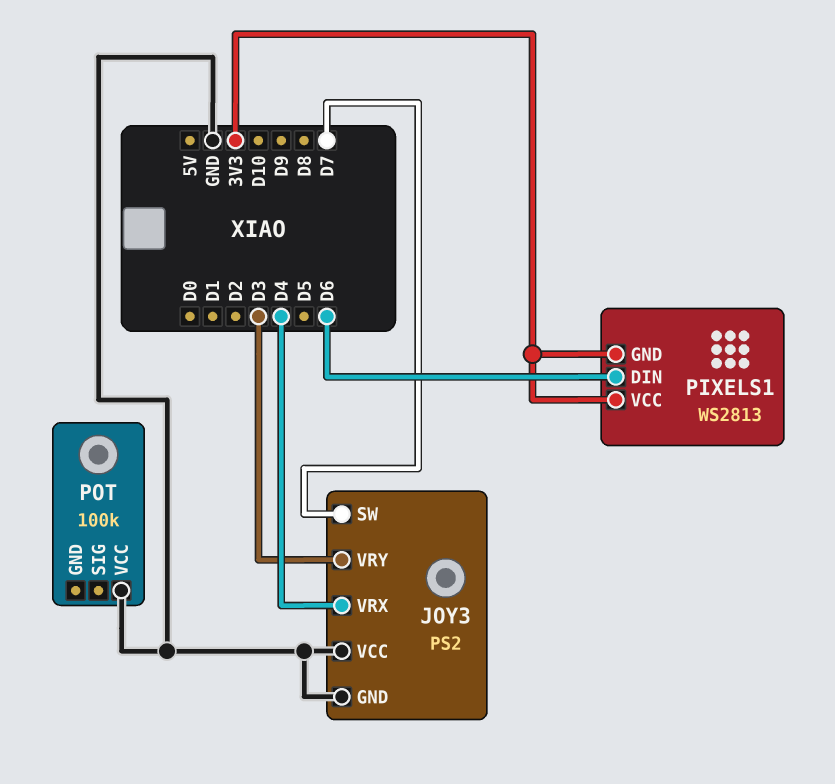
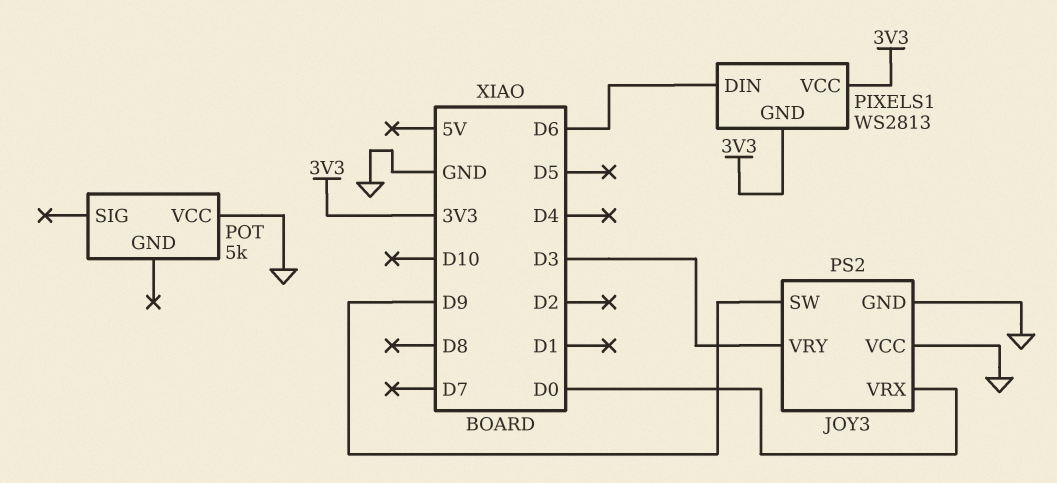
JOY3 pin SW: D7 -> D9
JOY3 pin VRX: D4 -> D0
POT: 100k -> 5k

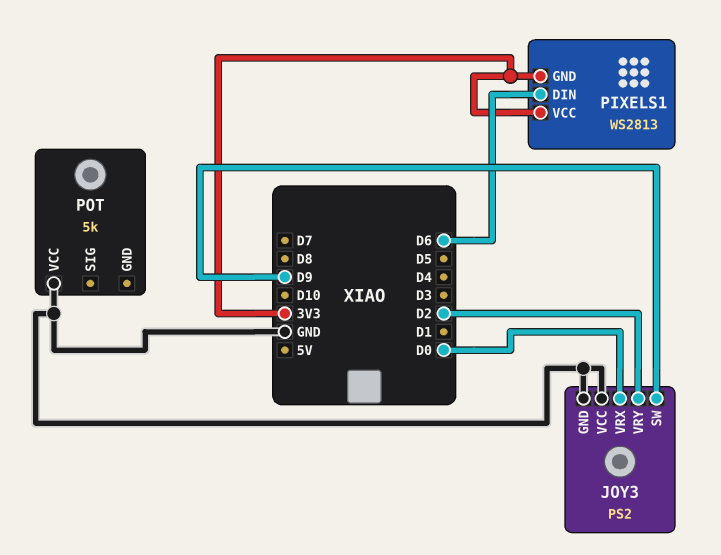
JOY3 pin VRY: D3 -> D2

